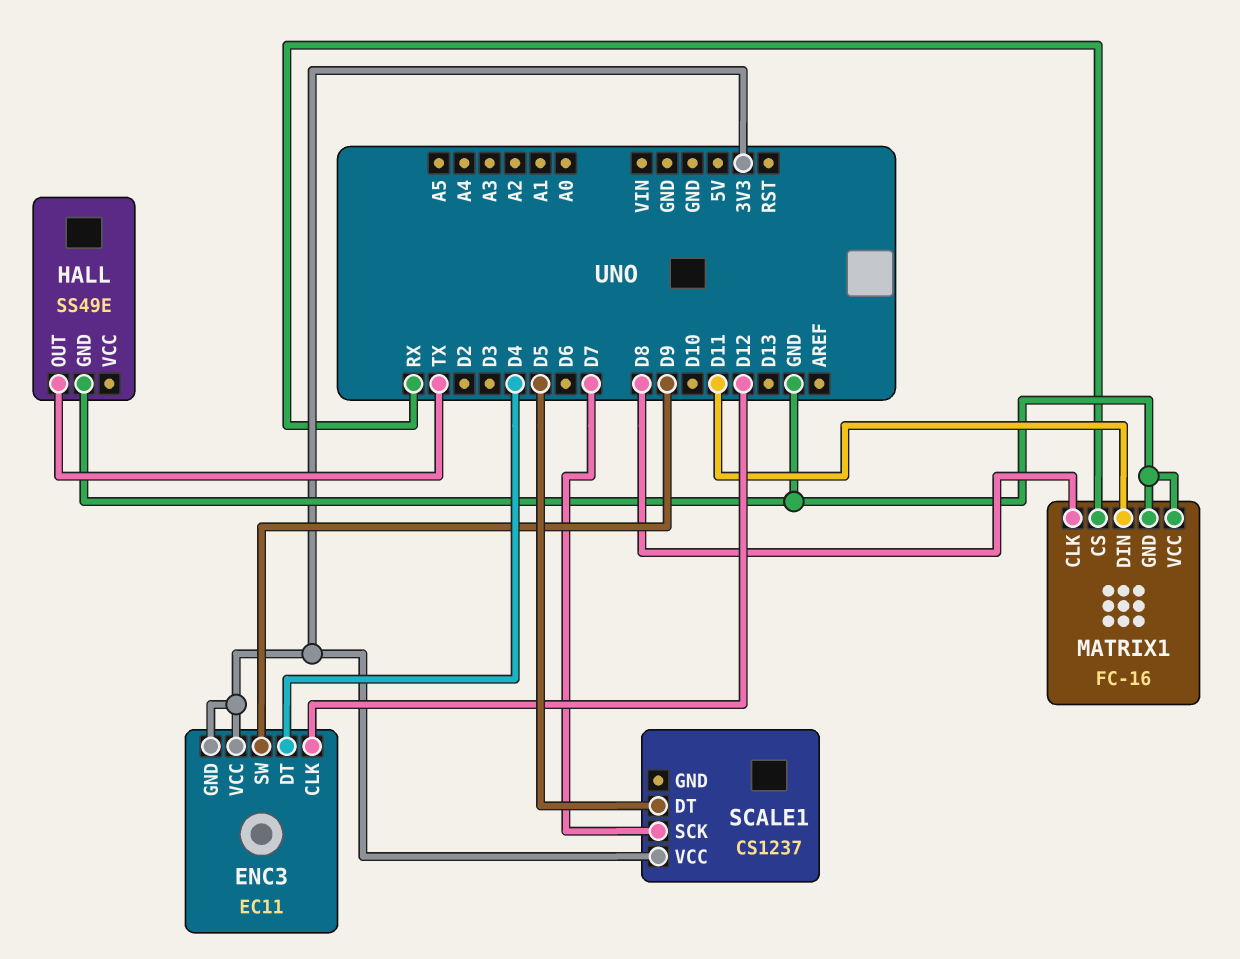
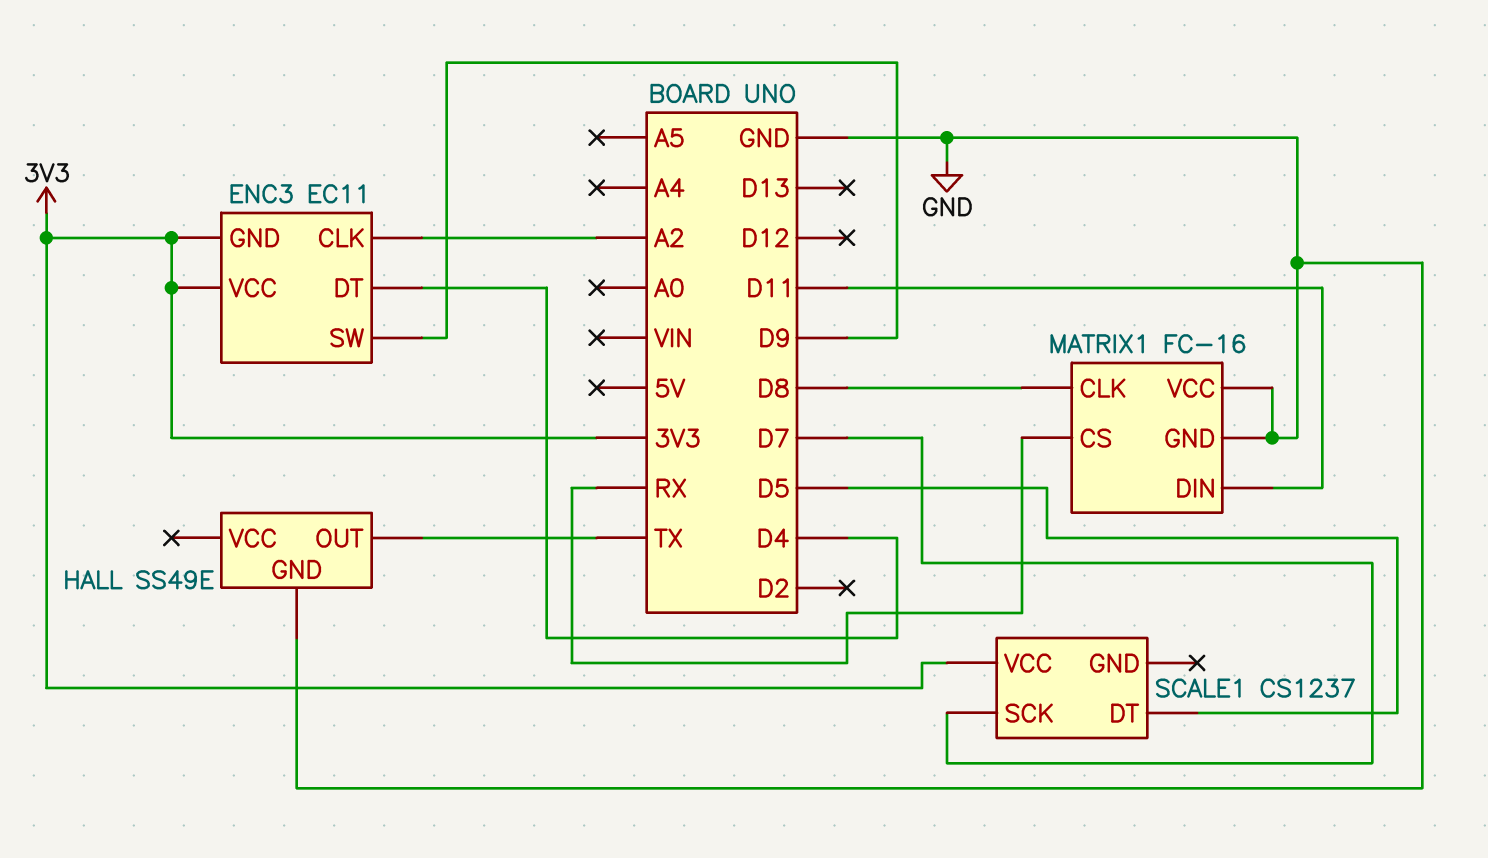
ENC3 pin CLK: D12 -> A2

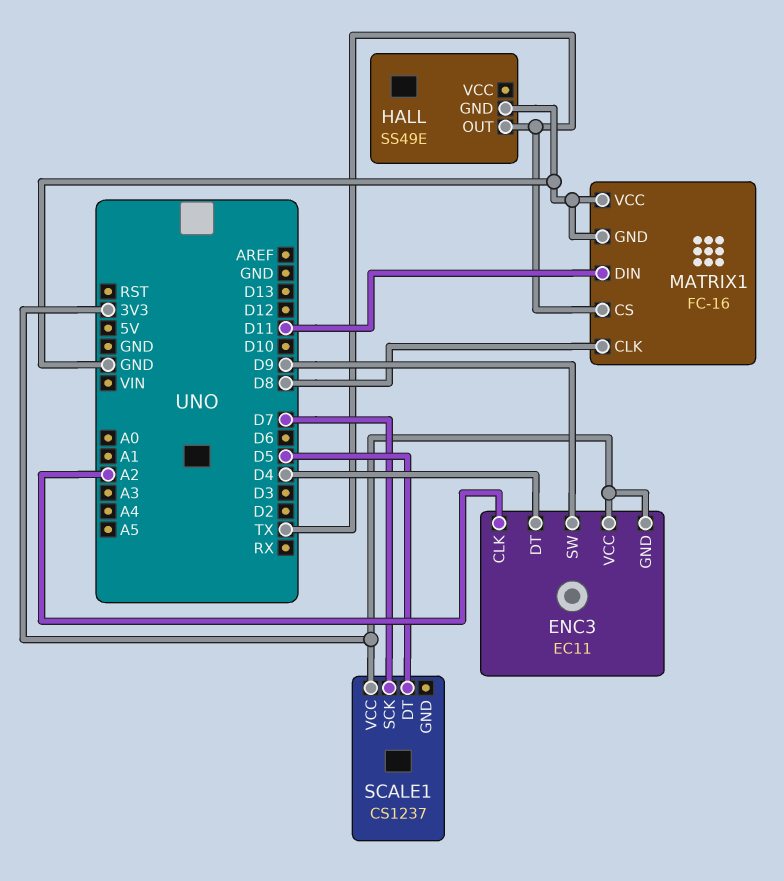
MATRIX1 pin CS: RX -> TX

